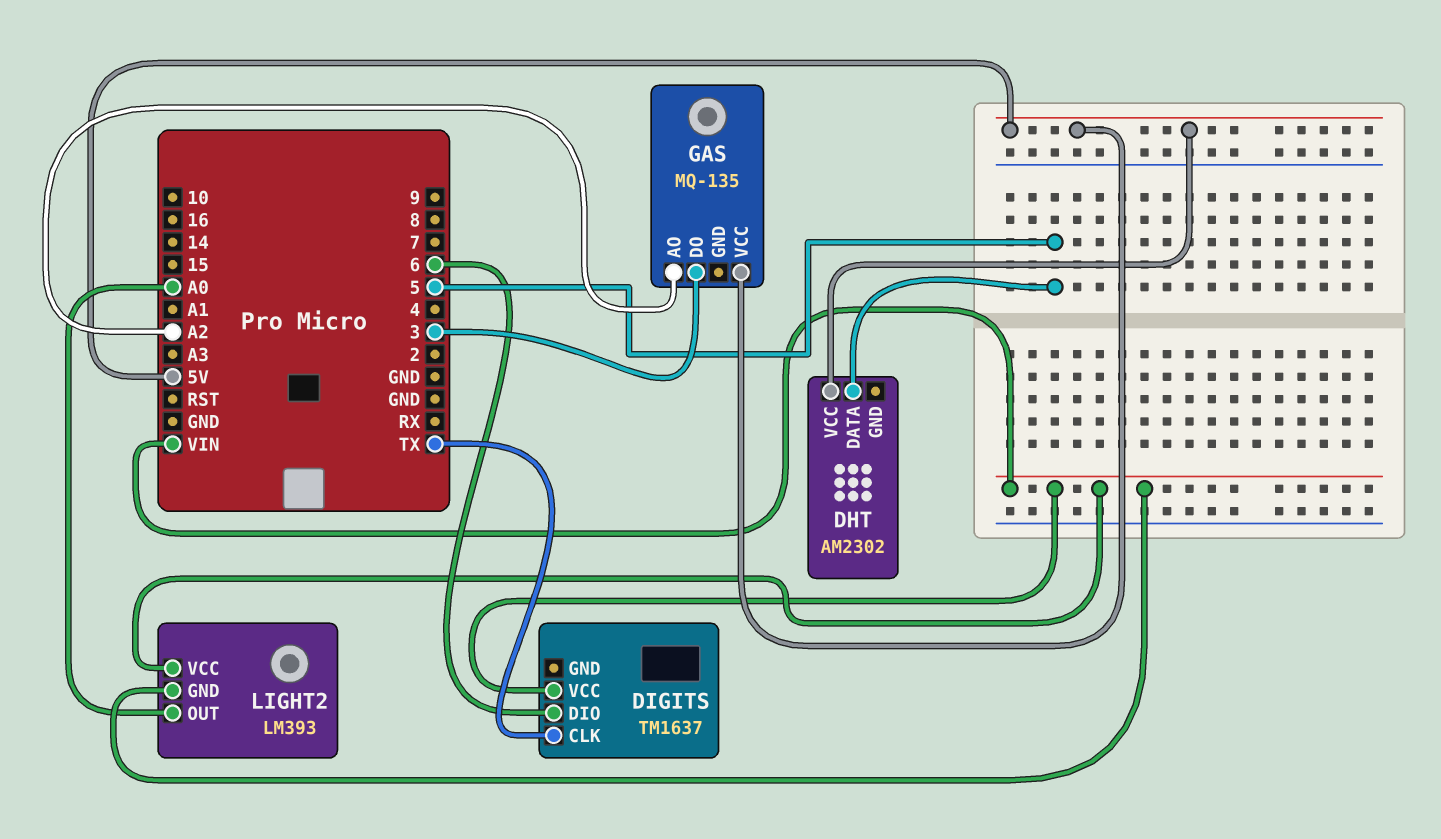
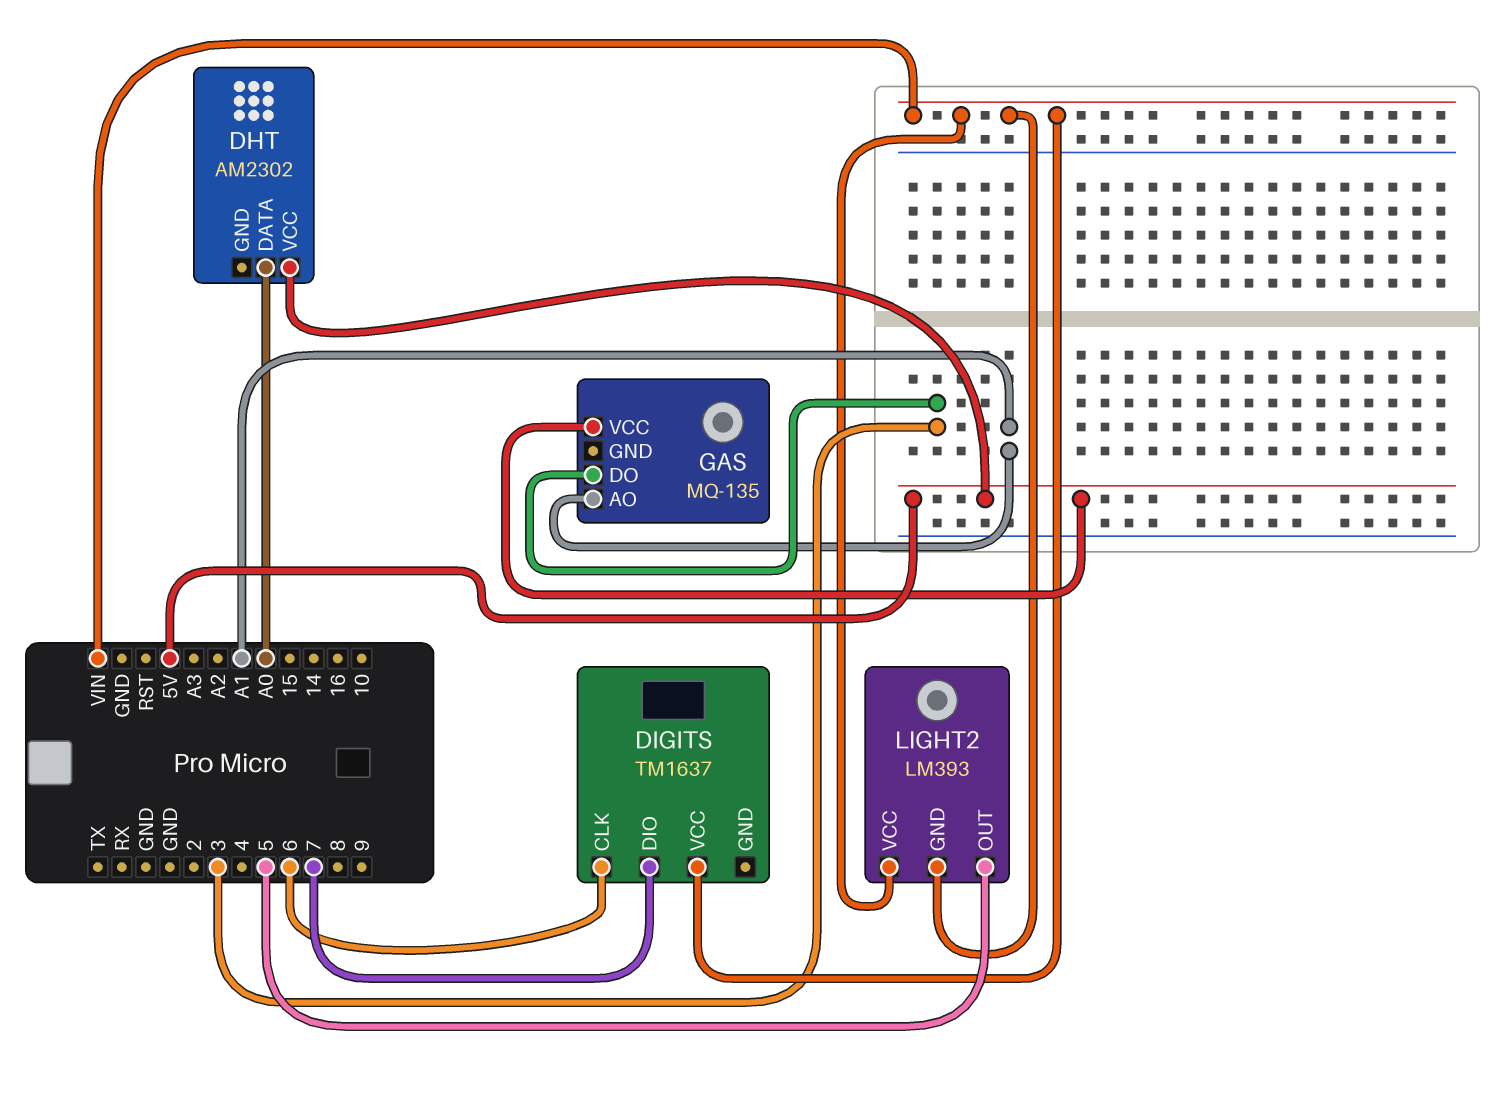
DHT pin DATA: 5 -> A0
DIGITS pin CLK: TX -> 6
DIGITS pin DIO: 6 -> 7
GAS pin AO: A2 -> A1
LIGHT2 pin OUT: A0 -> 5

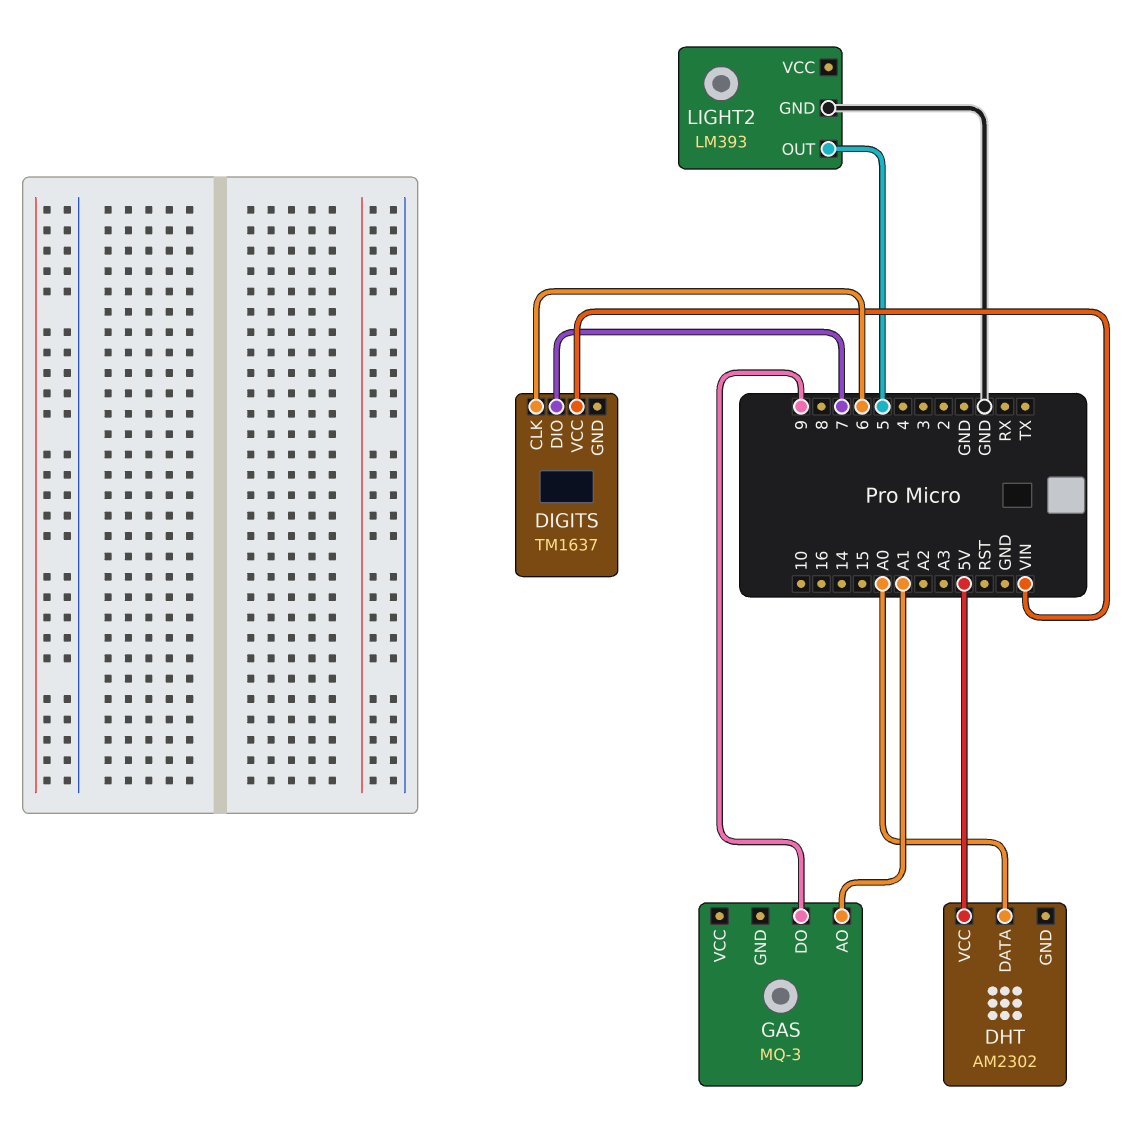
GAS: MQ-135 -> MQ-3
GAS pin DO: 3 -> 9
GAS pin VCC: 5V -> none
LIGHT2 pin GND: VIN -> GND
LIGHT2 pin VCC: VIN -> none

